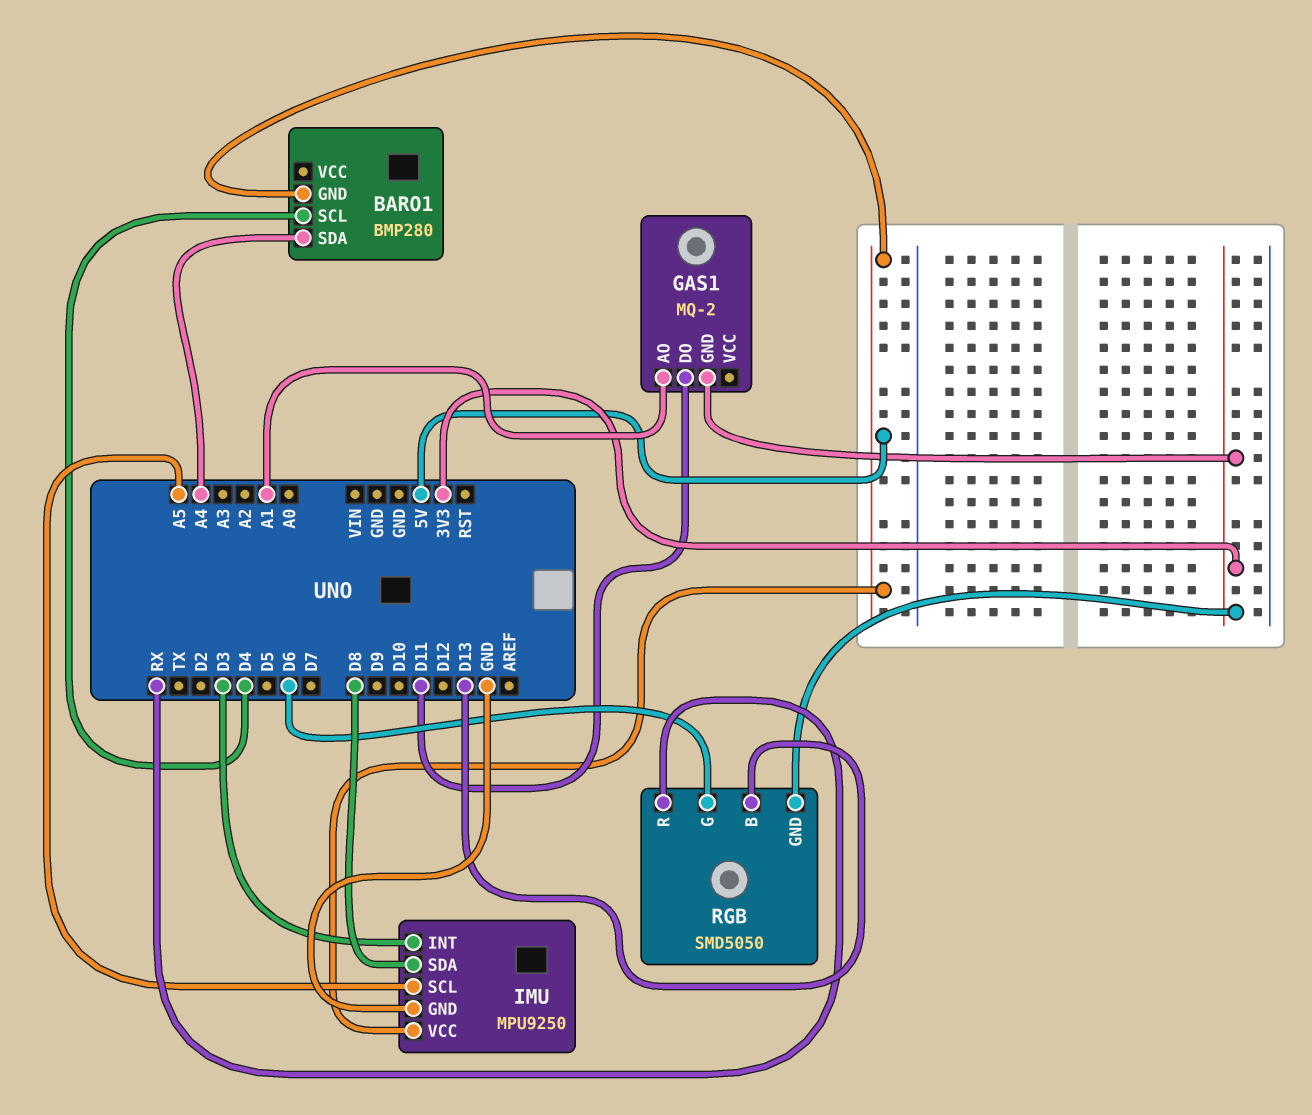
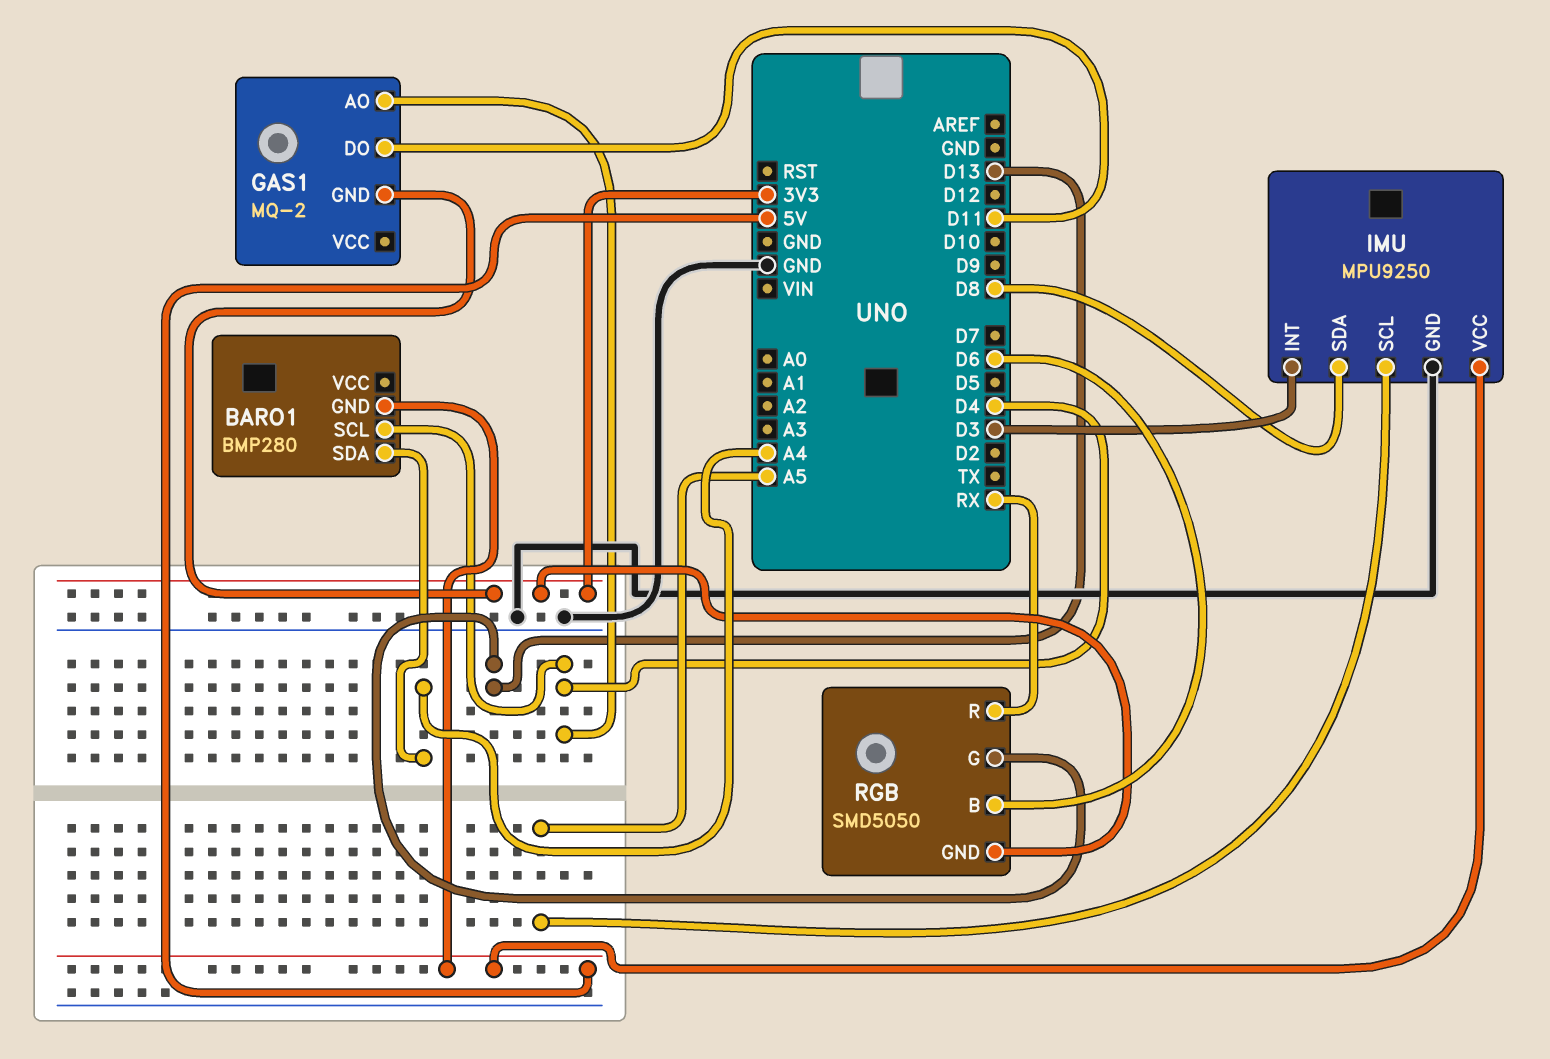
GAS1 pin AO: A1 -> D4
RGB pin B: D13 -> D6
RGB pin G: D6 -> D13

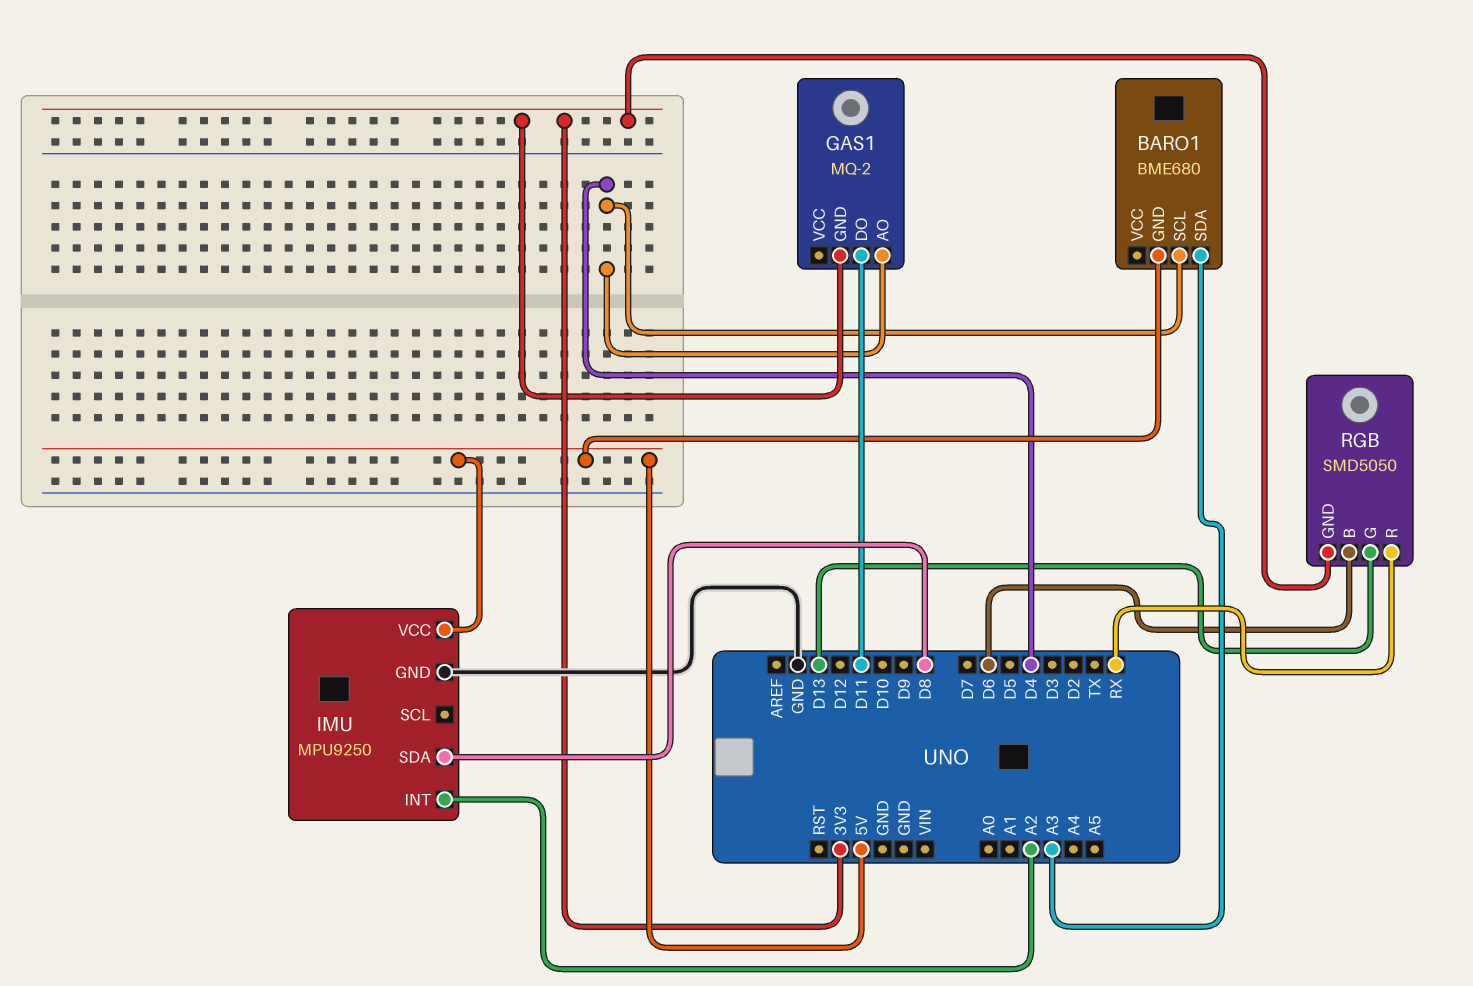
BARO1: BMP280 -> BME680
BARO1 pin SDA: A4 -> A3
IMU pin INT: D3 -> A2
IMU pin SCL: A5 -> none

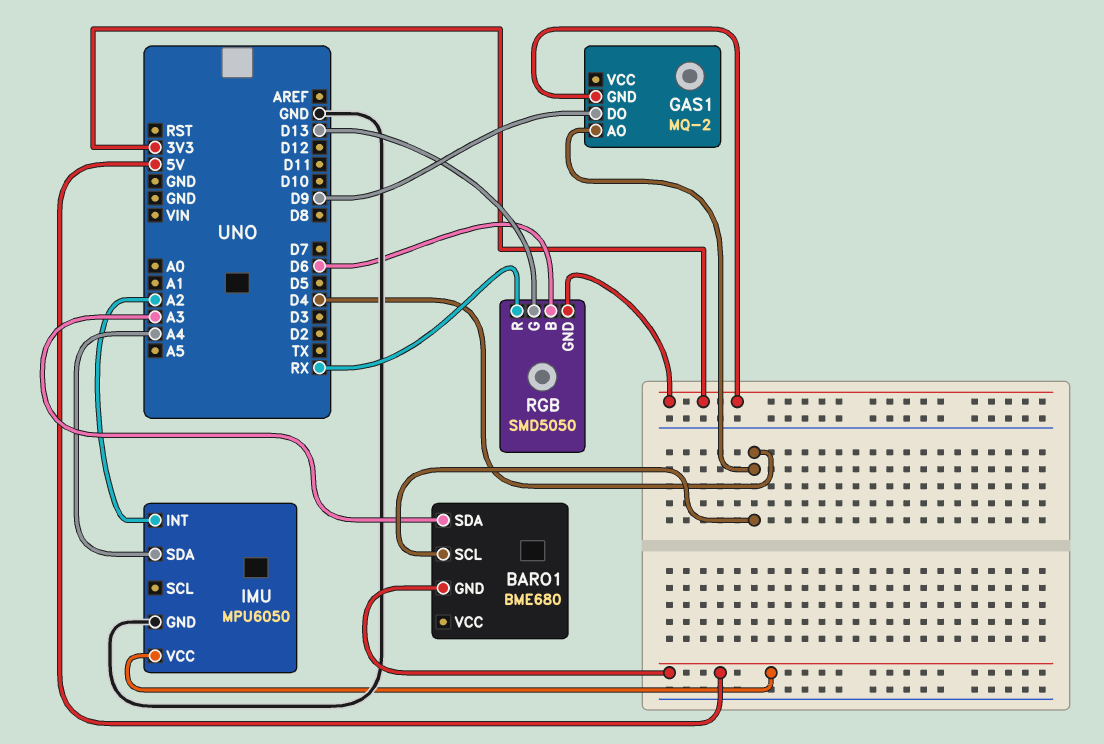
GAS1 pin DO: D11 -> D9
IMU: MPU9250 -> MPU6050
IMU pin SDA: D8 -> A4

